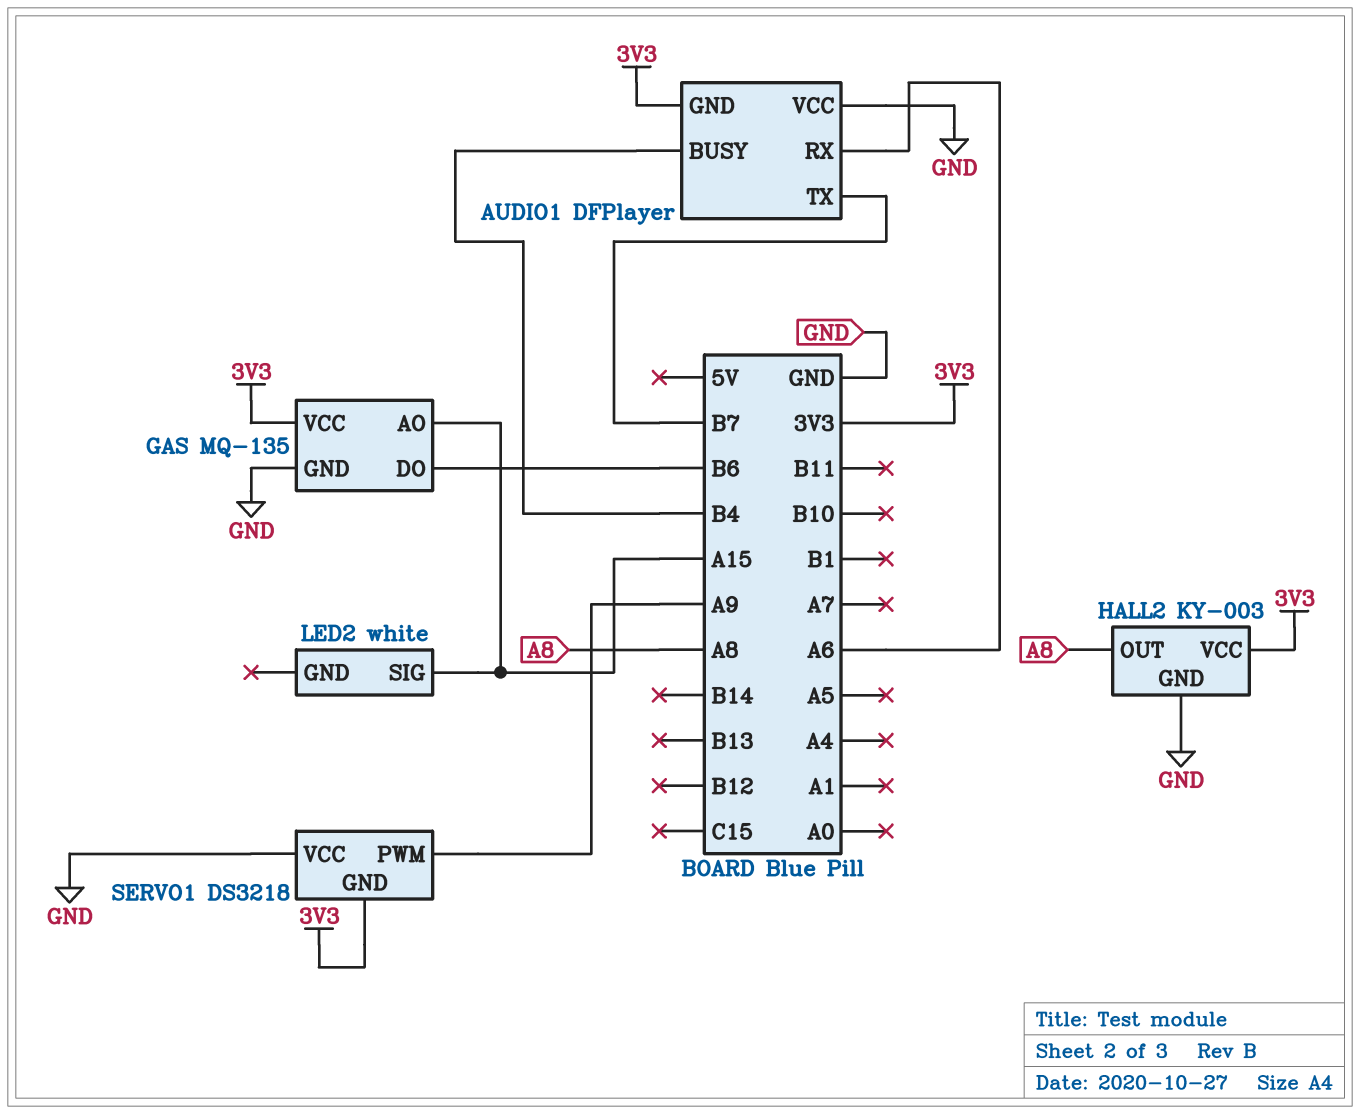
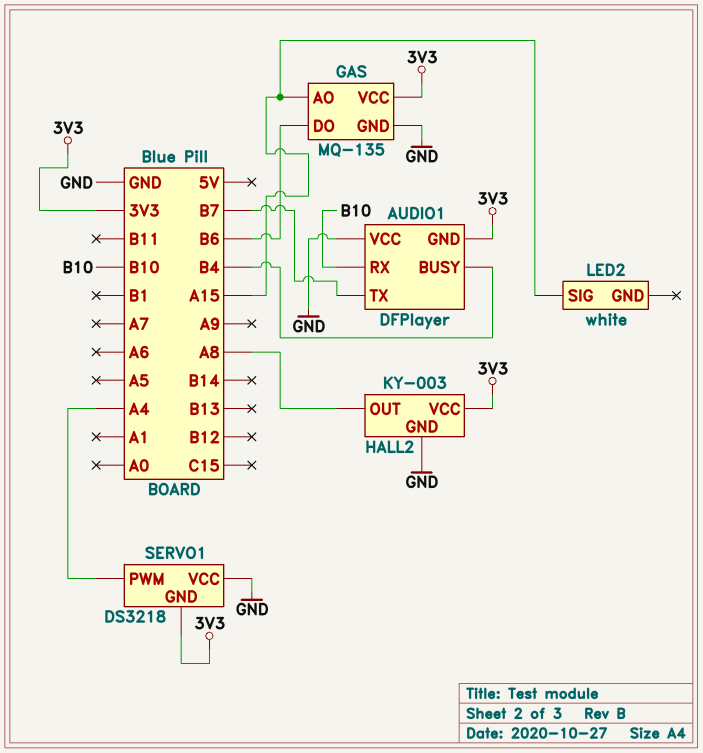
AUDIO1 pin RX: A6 -> B10
SERVO1 pin PWM: A9 -> A4

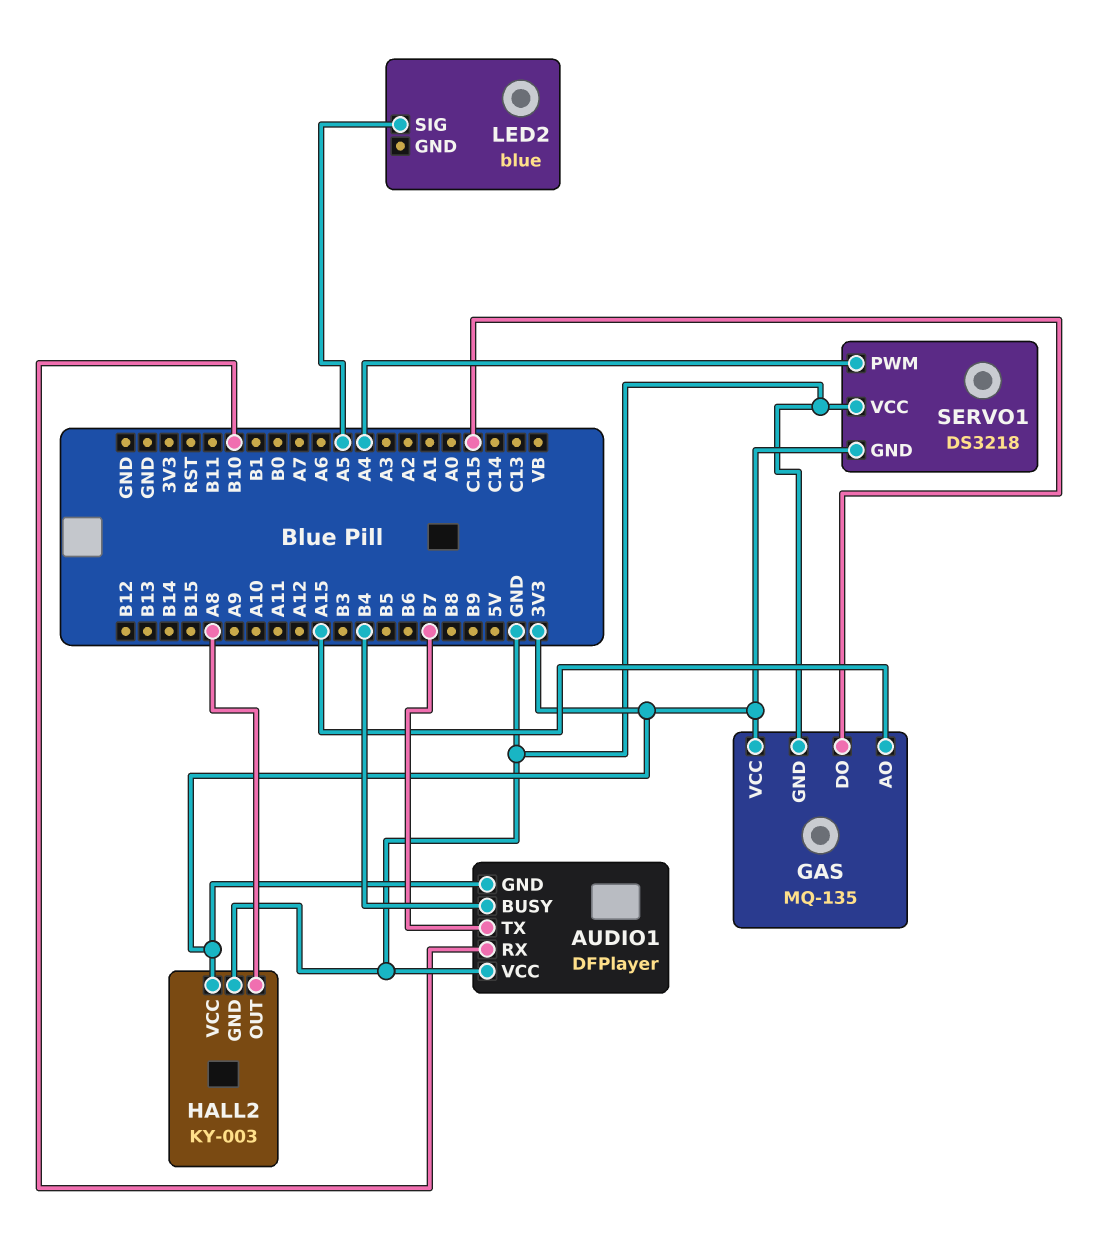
GAS pin DO: B6 -> C15
LED2: white -> blue
LED2 pin SIG: A15 -> A5

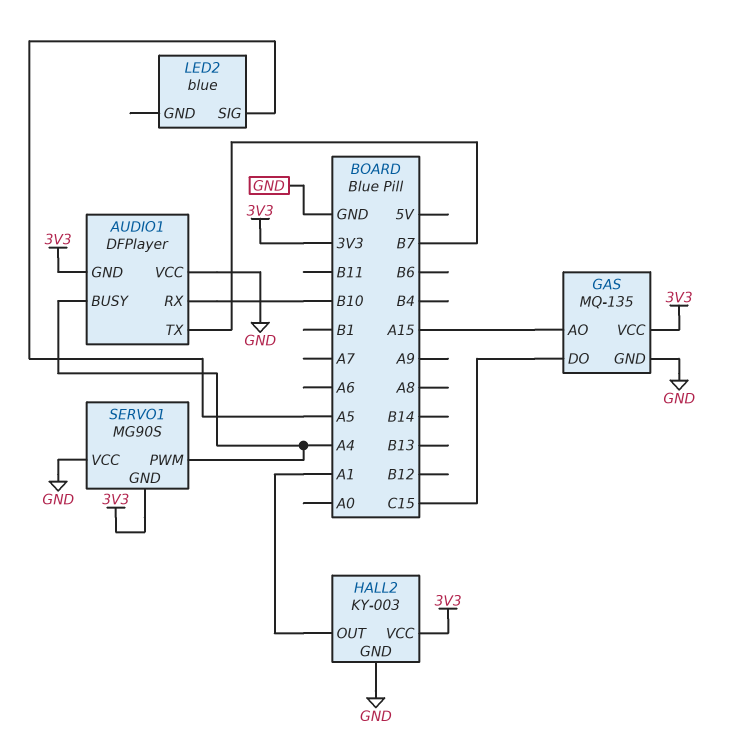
AUDIO1 pin BUSY: B4 -> A4
HALL2 pin OUT: A8 -> A1
SERVO1: DS3218 -> MG90S

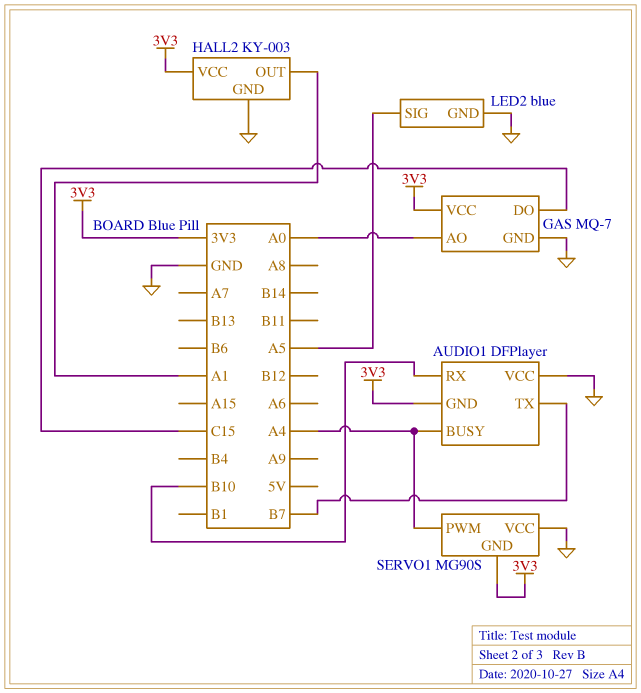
GAS: MQ-135 -> MQ-7
GAS pin AO: A15 -> A0
LED2 pin GND: none -> GND

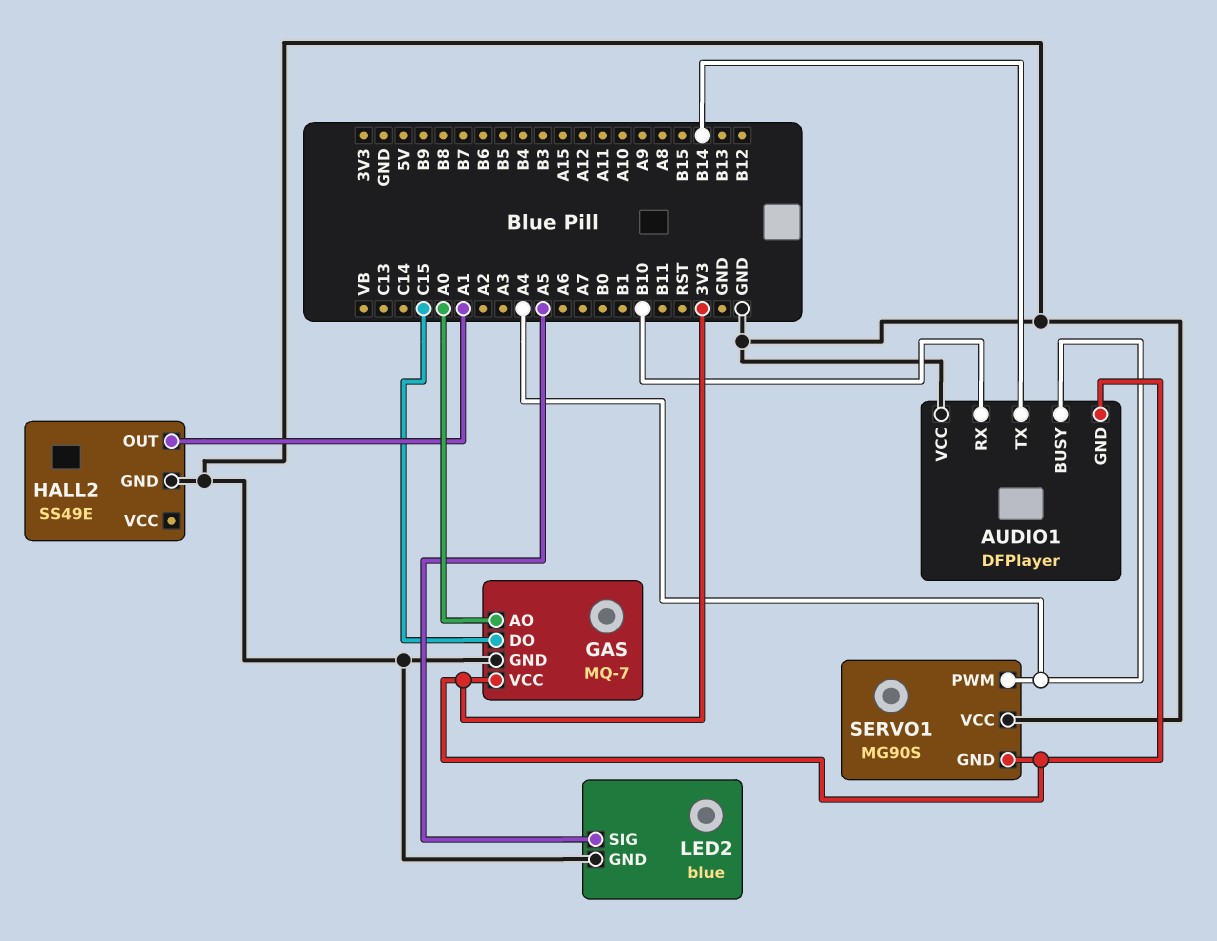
AUDIO1 pin TX: B7 -> B14
HALL2: KY-003 -> SS49E
HALL2 pin VCC: 3V3 -> none

